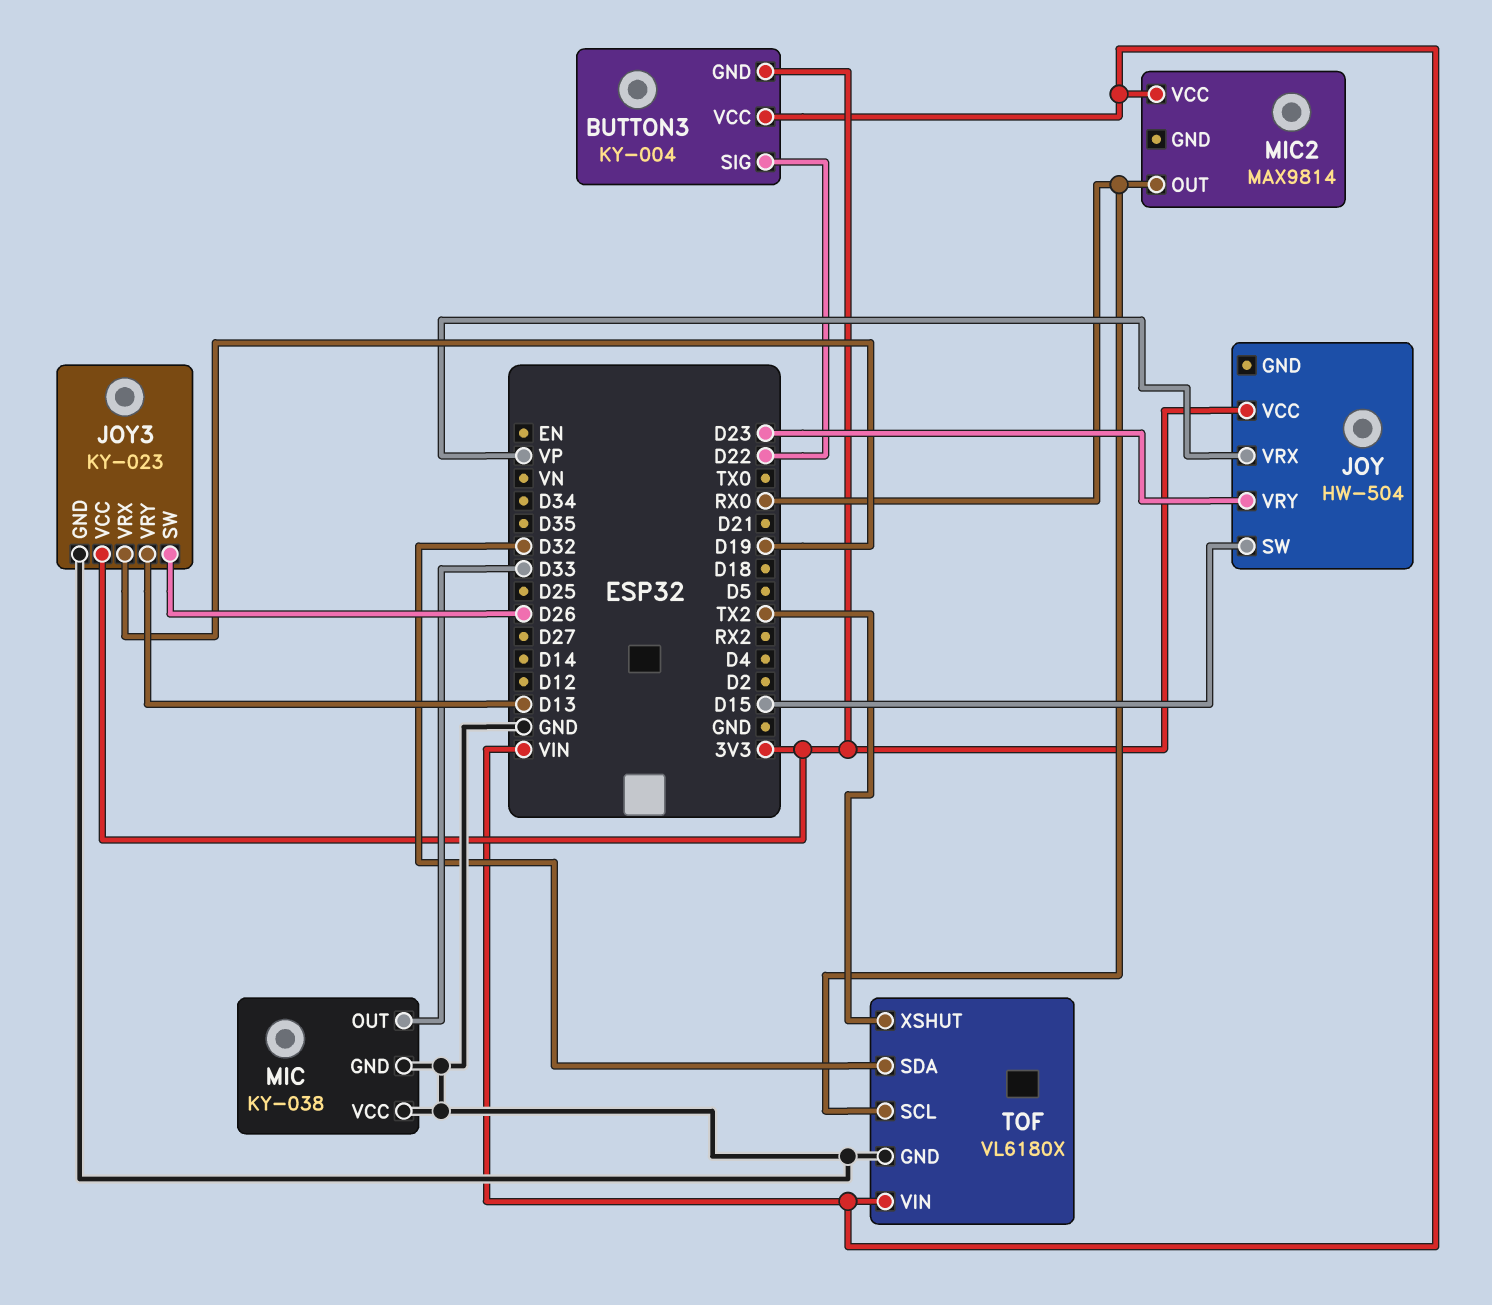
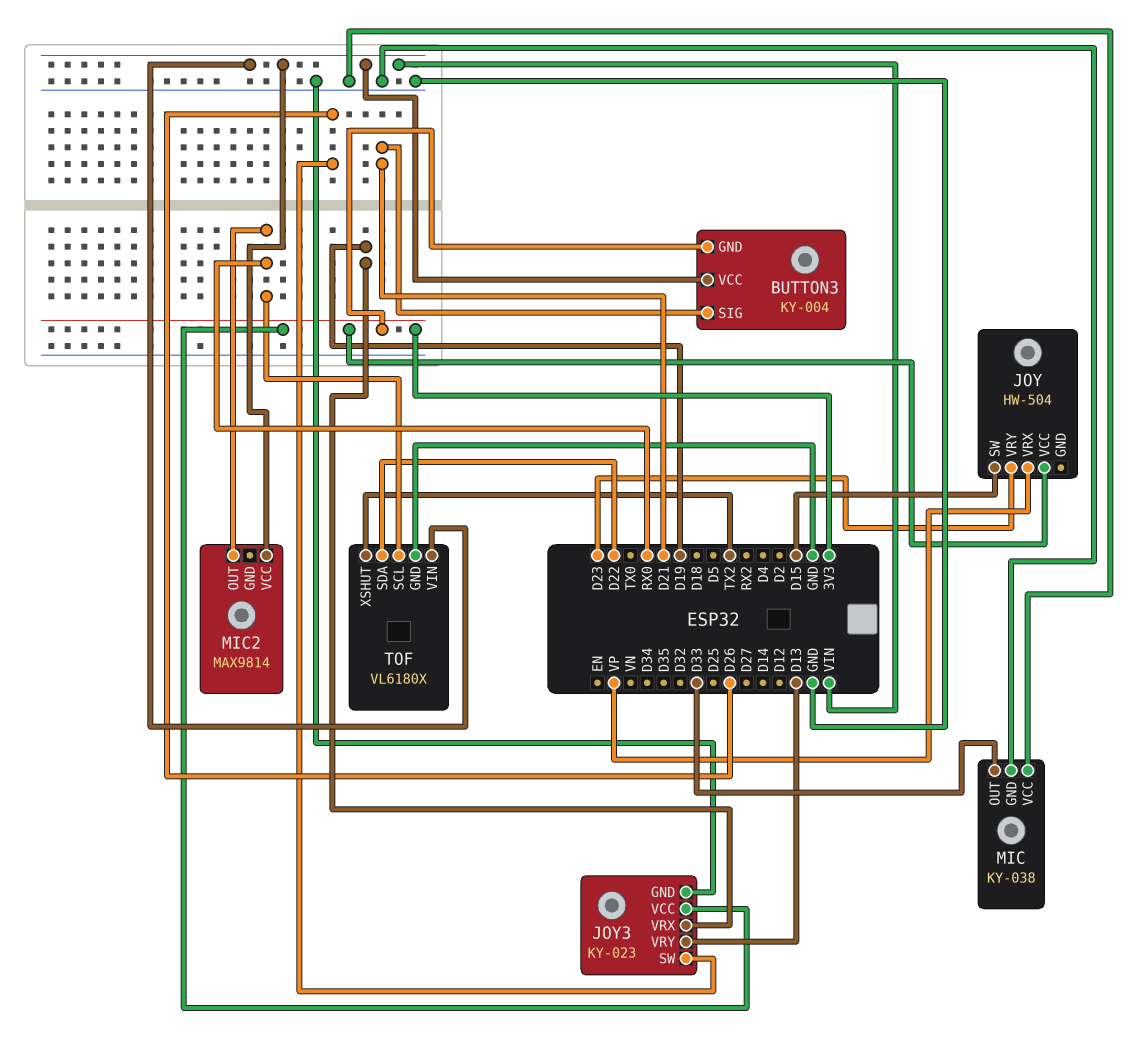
BUTTON3 pin SIG: D22 -> D21
TOF pin SDA: D32 -> D22

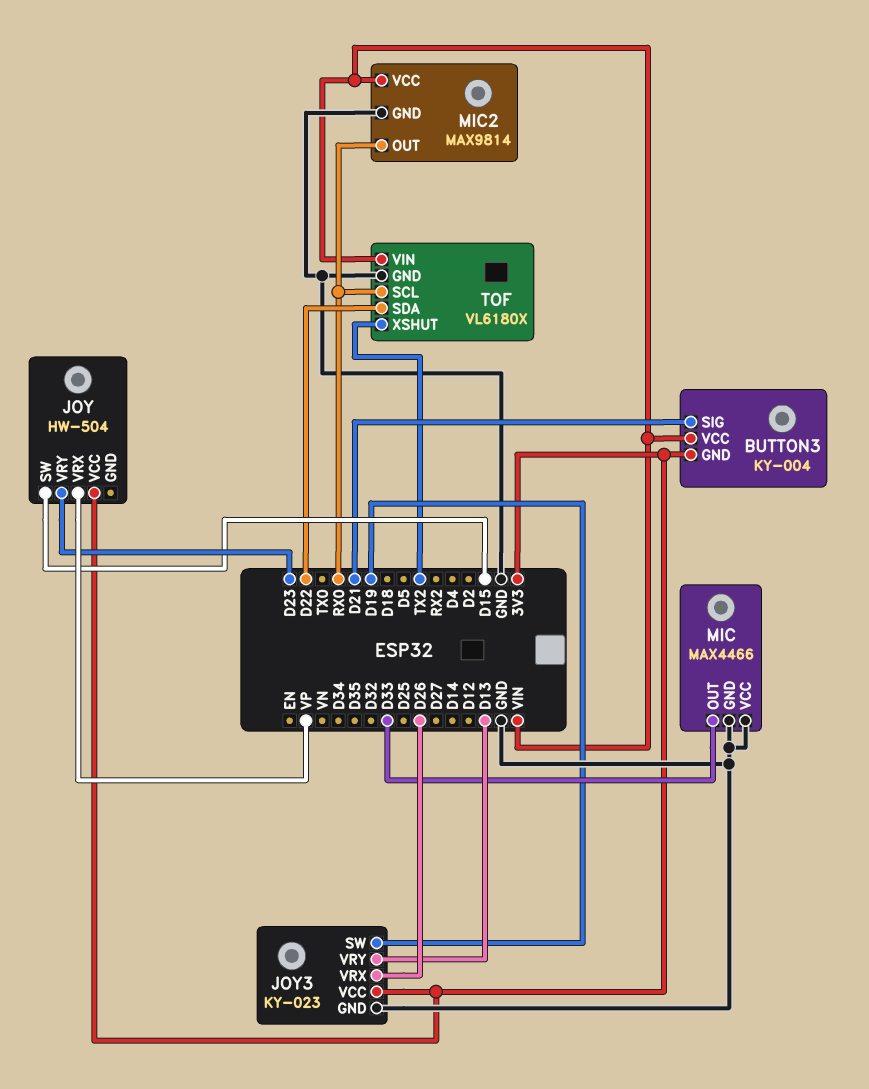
JOY3 pin SW: D26 -> D19
JOY3 pin VRX: D19 -> D26
MIC: KY-038 -> MAX4466
MIC2 pin GND: none -> GND

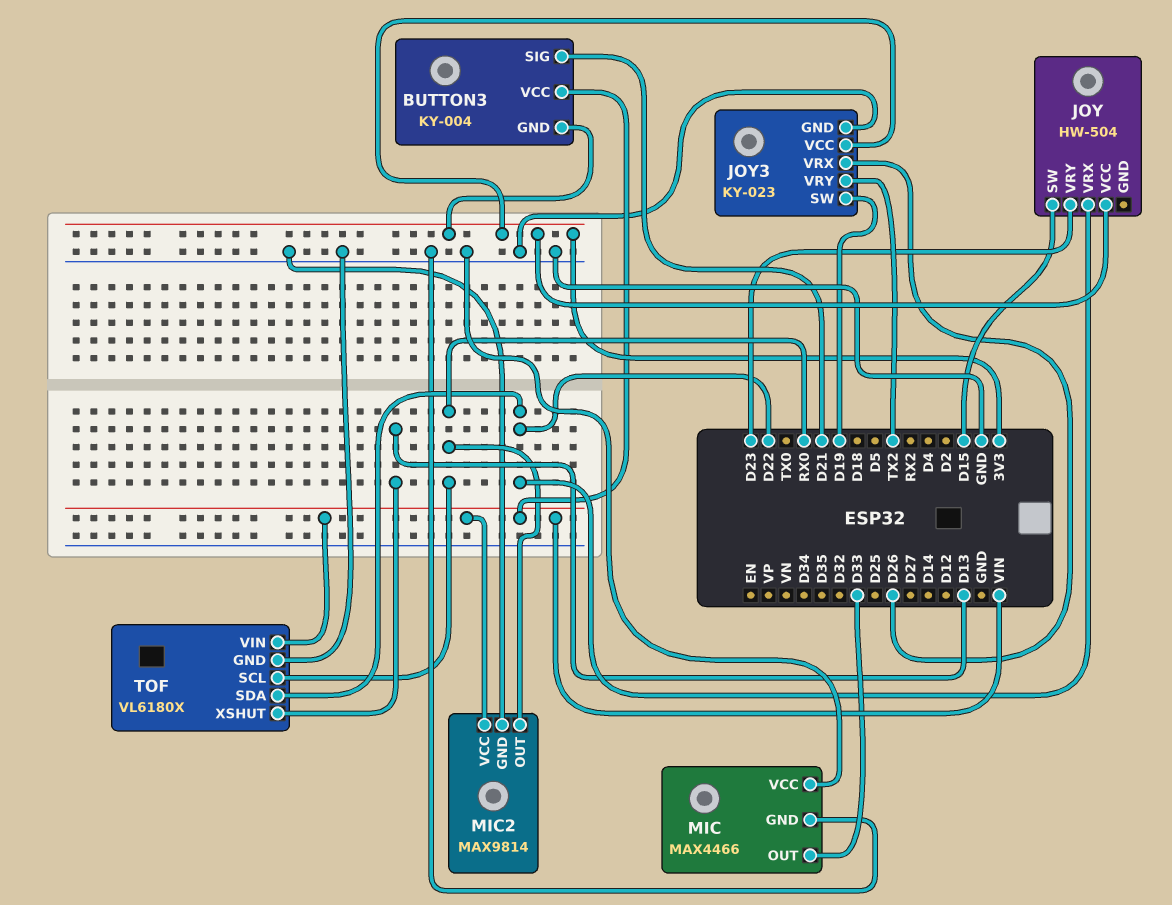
JOY pin VRX: VP -> D22
JOY3 pin VRY: D13 -> TX2
TOF pin XSHUT: TX2 -> D13

